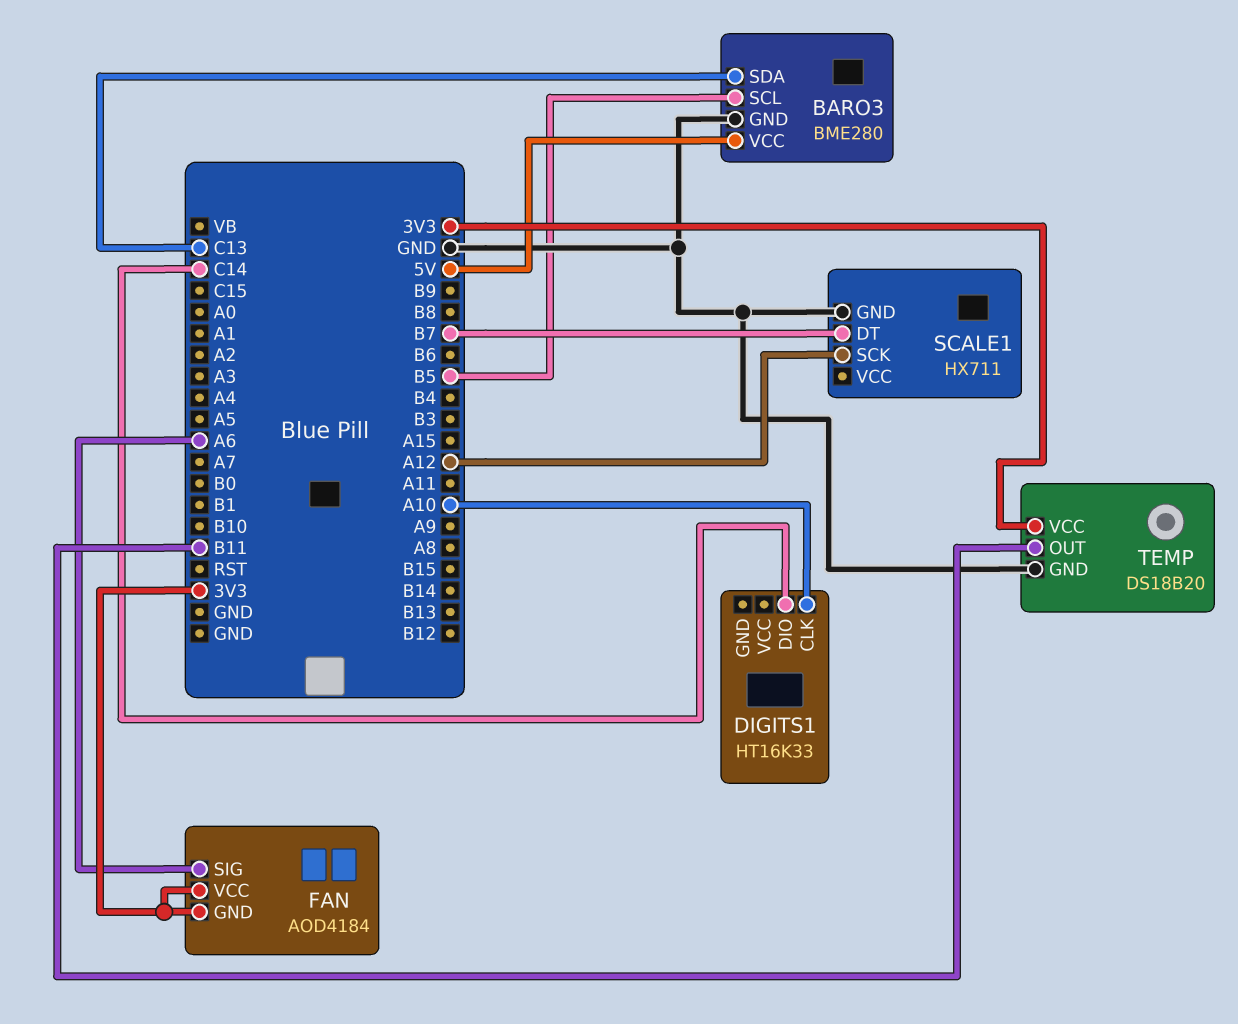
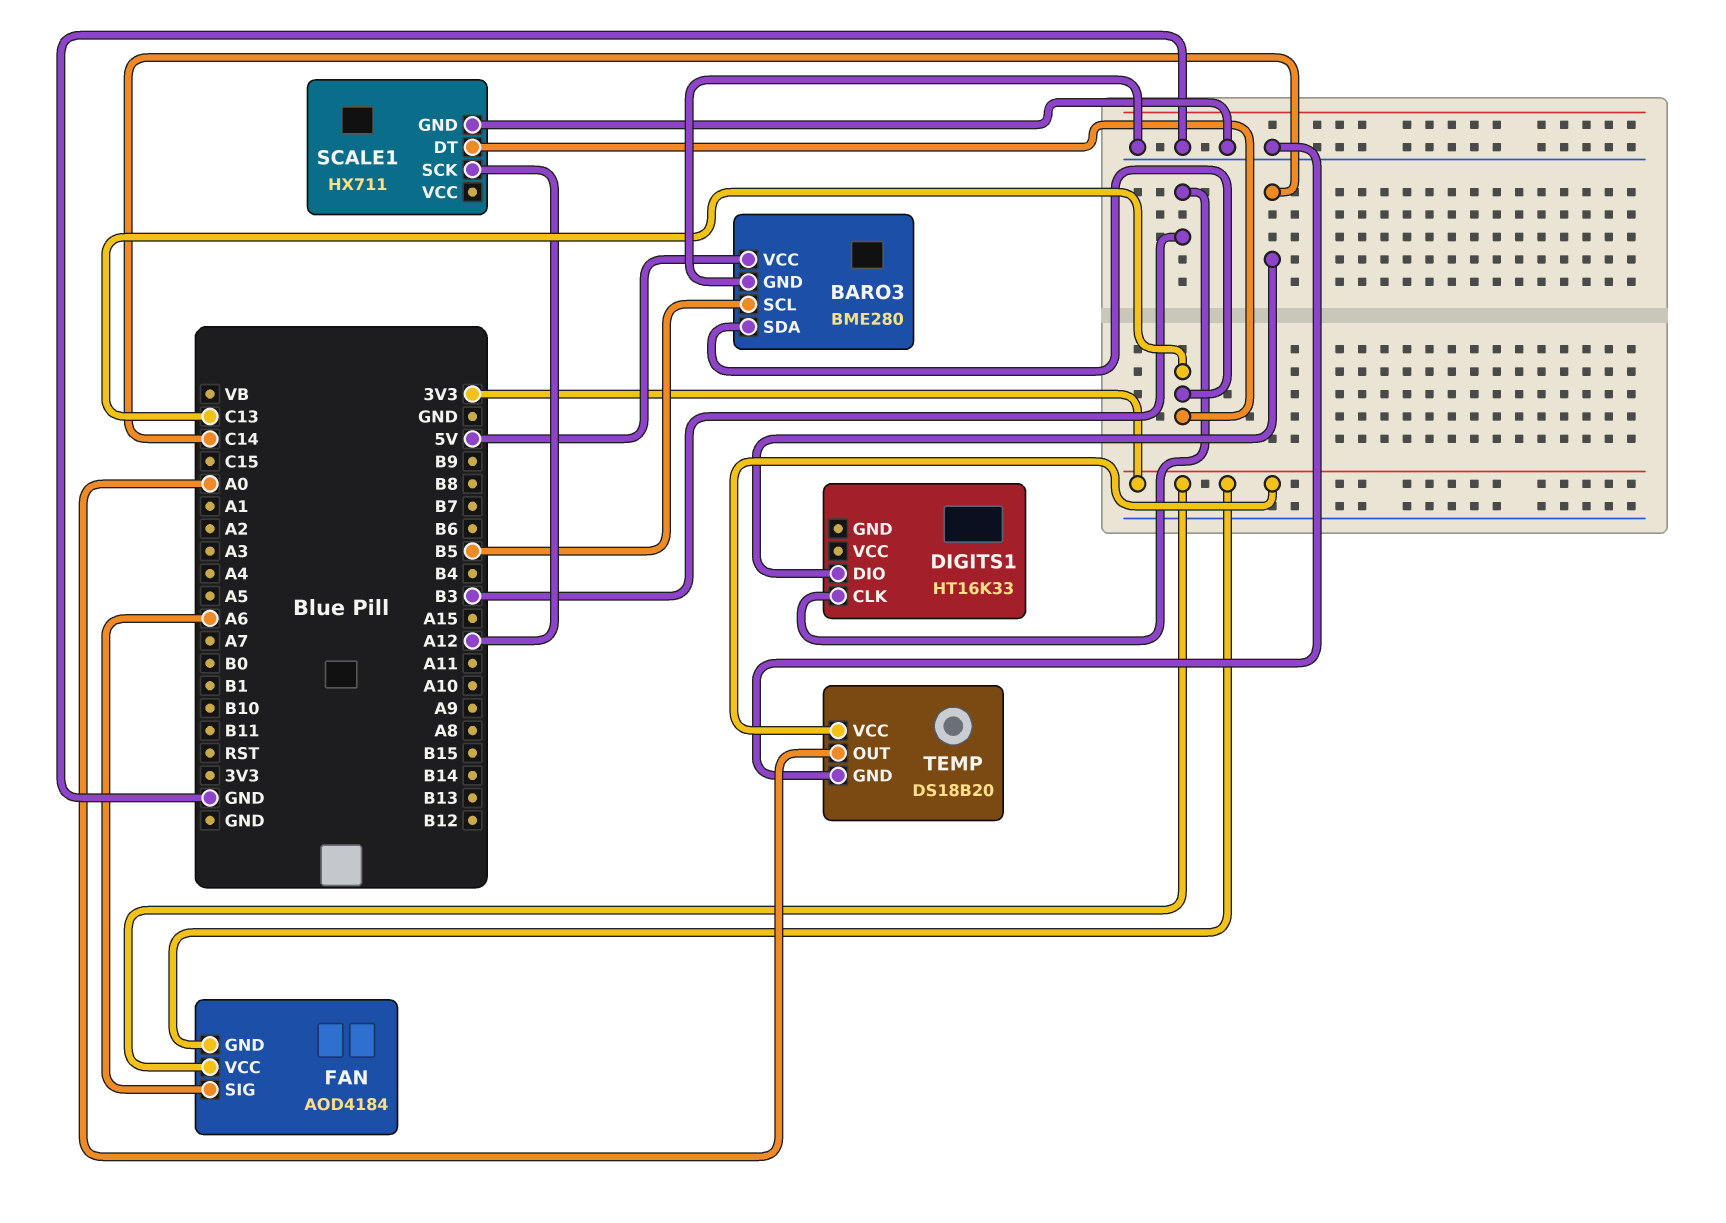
DIGITS1 pin CLK: A10 -> B3
SCALE1 pin DT: B7 -> C13
TEMP pin OUT: B11 -> A0

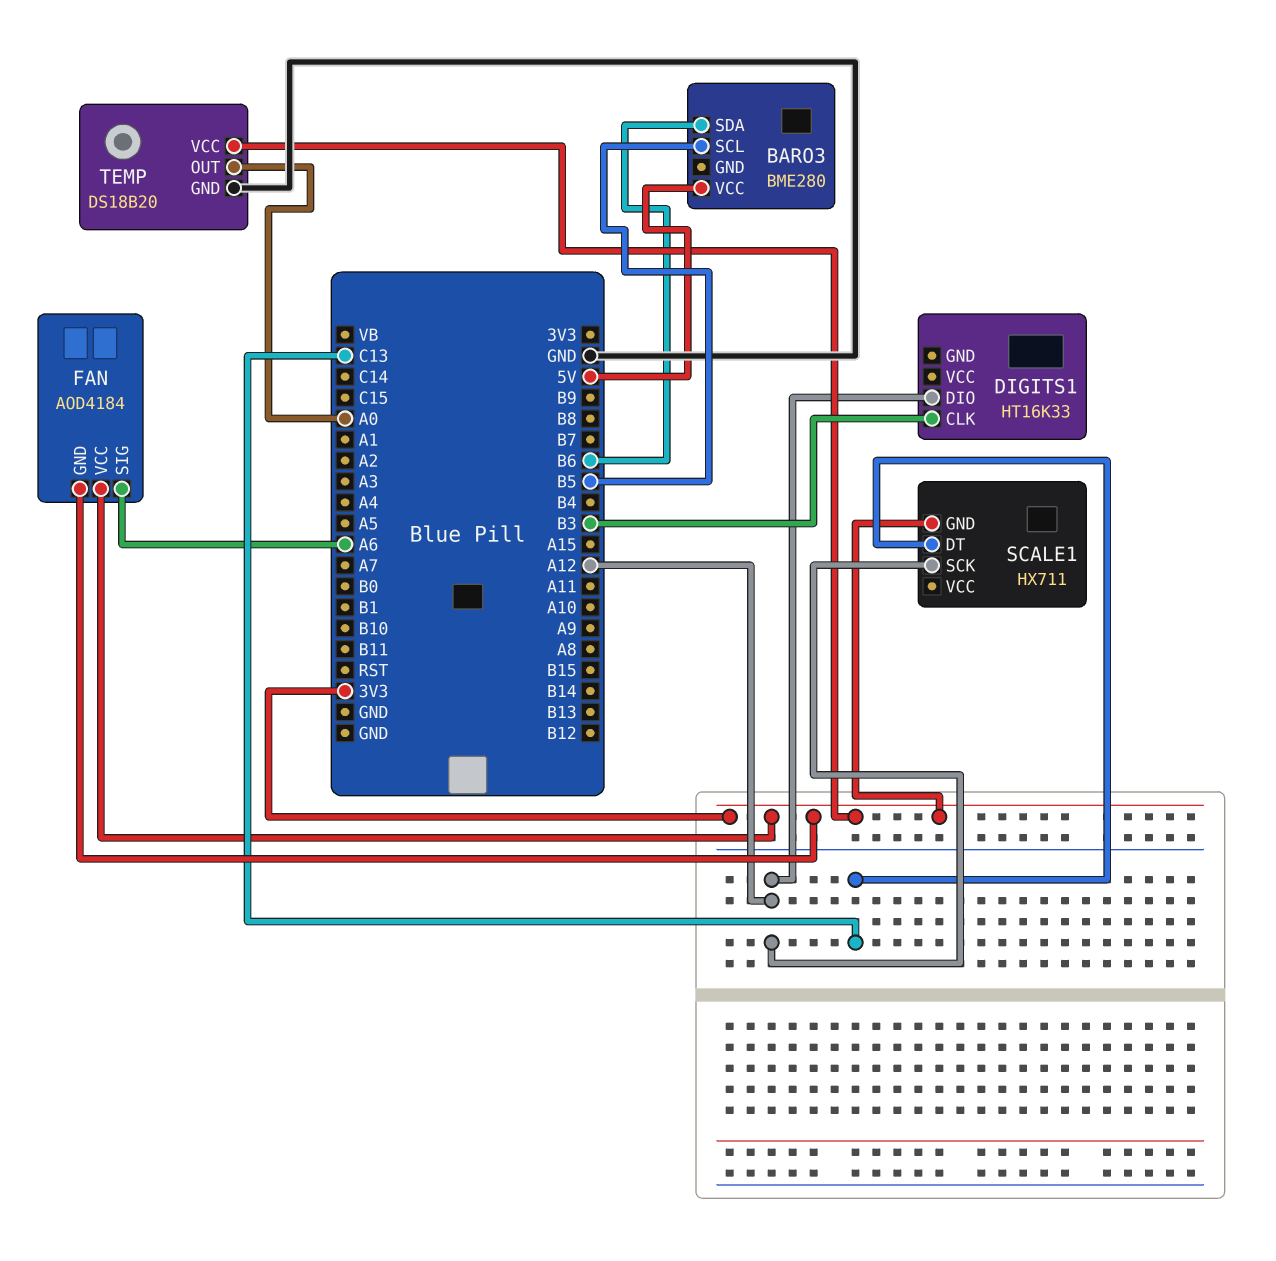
BARO3 pin GND: GND -> none
BARO3 pin SDA: C13 -> B6
DIGITS1 pin DIO: C14 -> A12
SCALE1 pin GND: GND -> 3V3

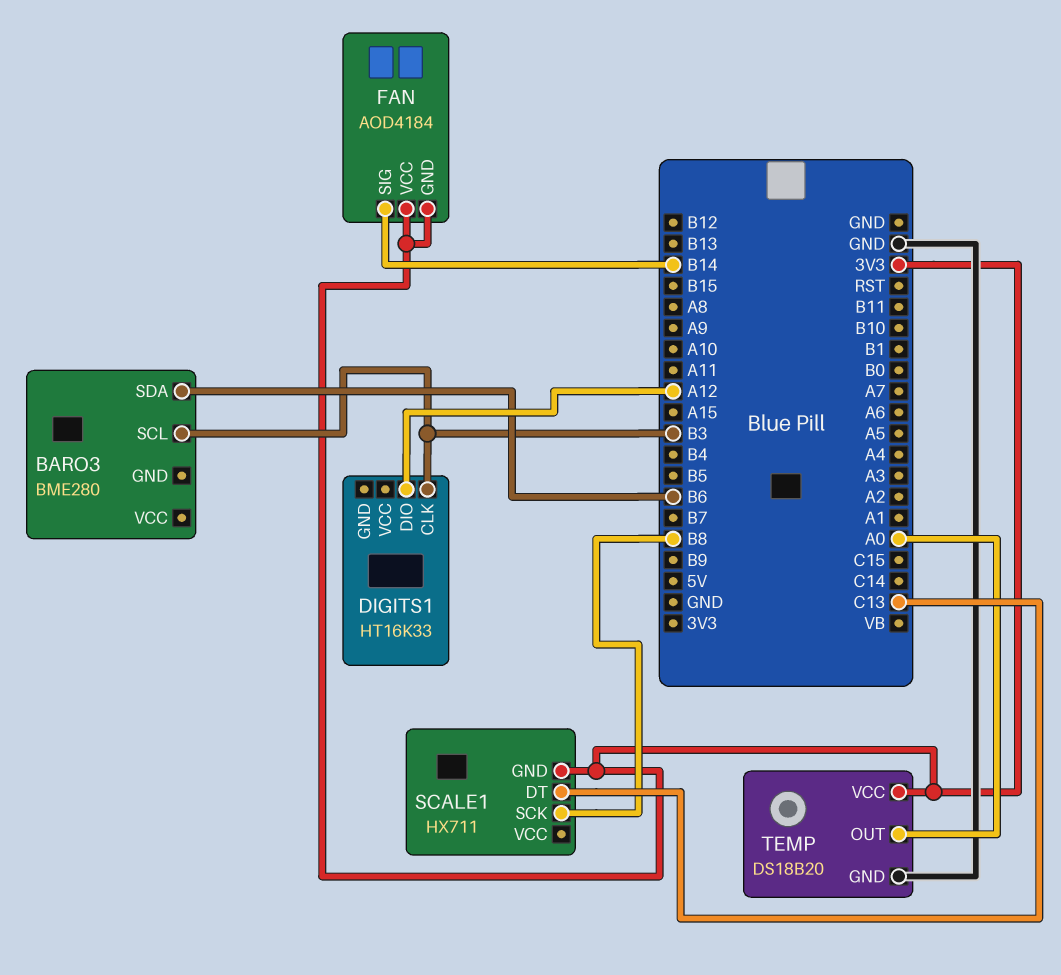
BARO3 pin SCL: B5 -> B3
BARO3 pin VCC: 5V -> none
FAN pin SIG: A6 -> B14
SCALE1 pin SCK: A12 -> B8

